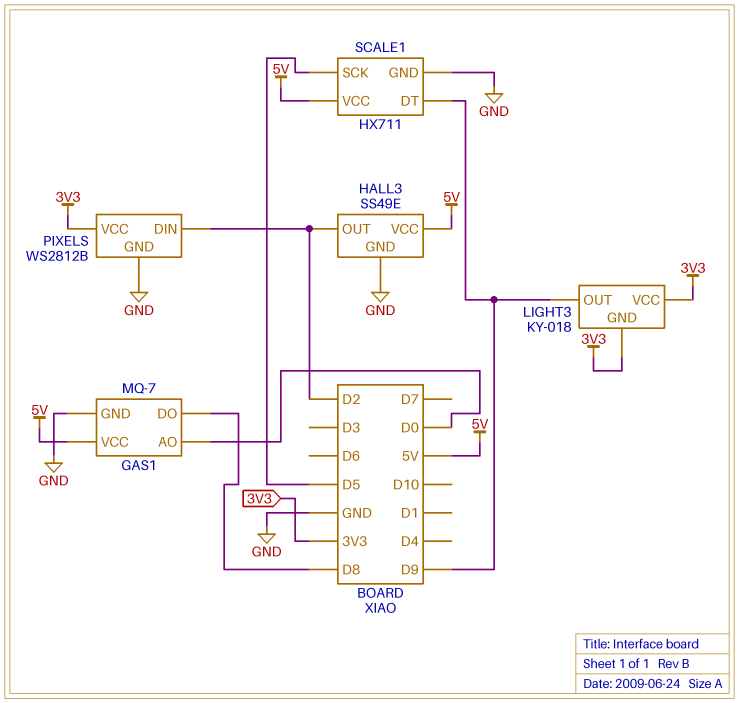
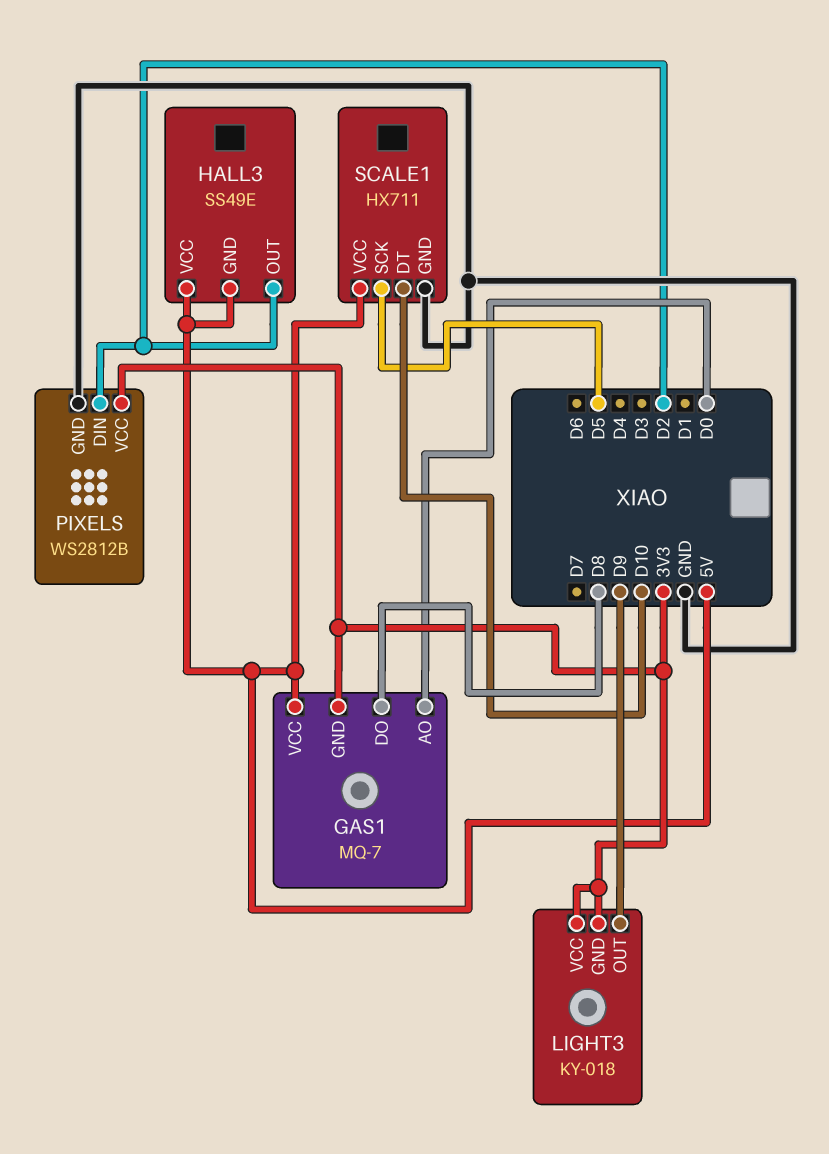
GAS1 pin GND: GND -> 3V3
HALL3 pin GND: GND -> 5V
SCALE1 pin DT: D9 -> D10

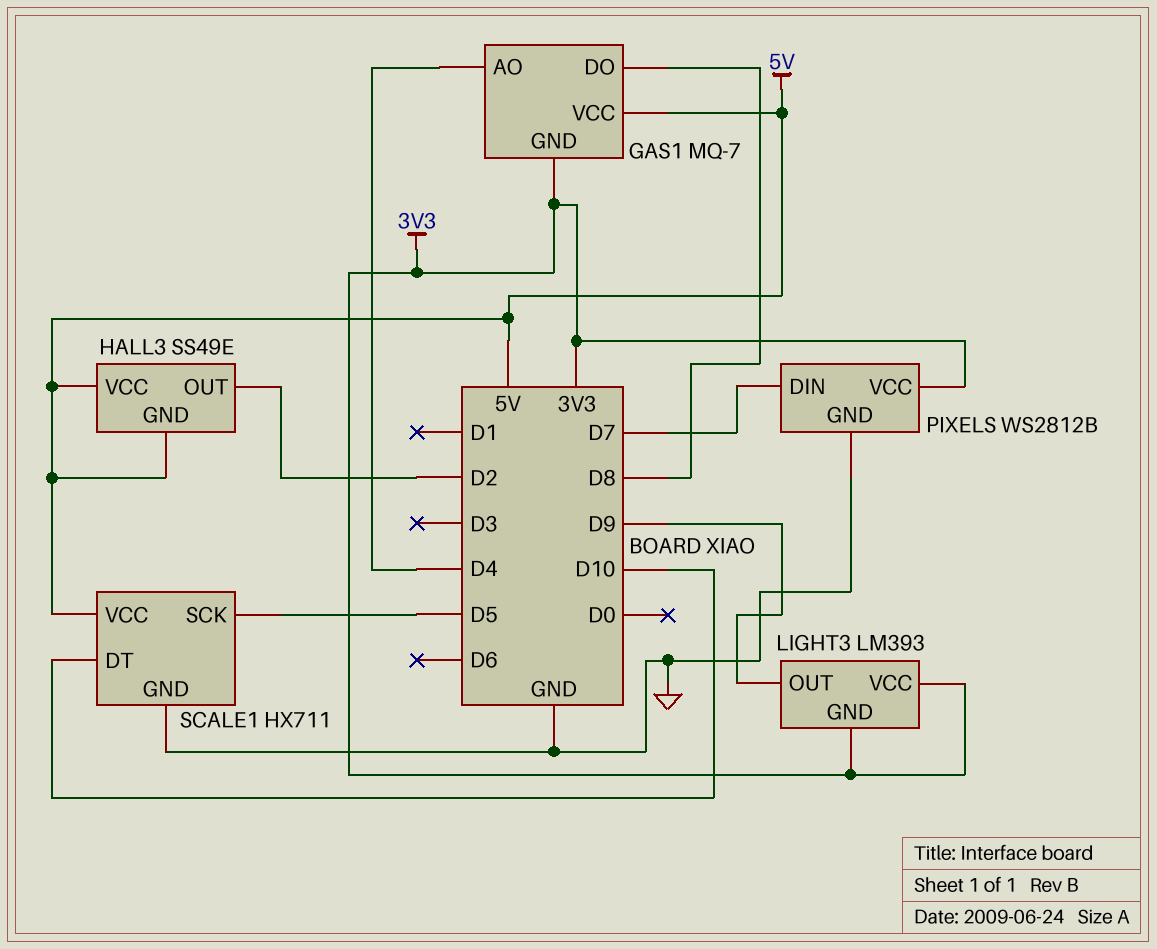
GAS1 pin AO: D0 -> D4
LIGHT3: KY-018 -> LM393
PIXELS pin DIN: D2 -> D7

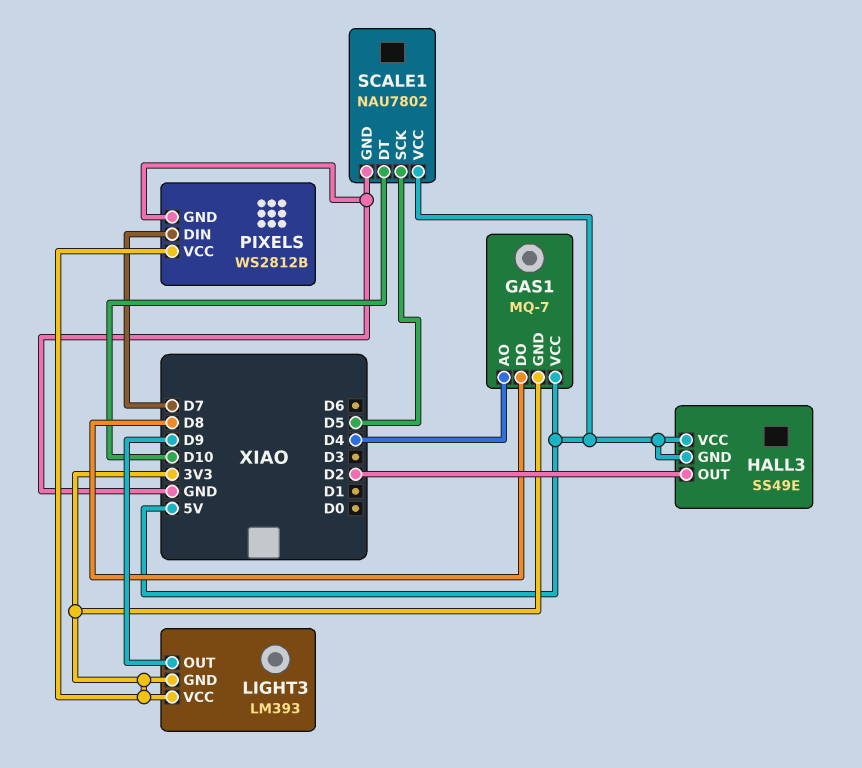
SCALE1: HX711 -> NAU7802

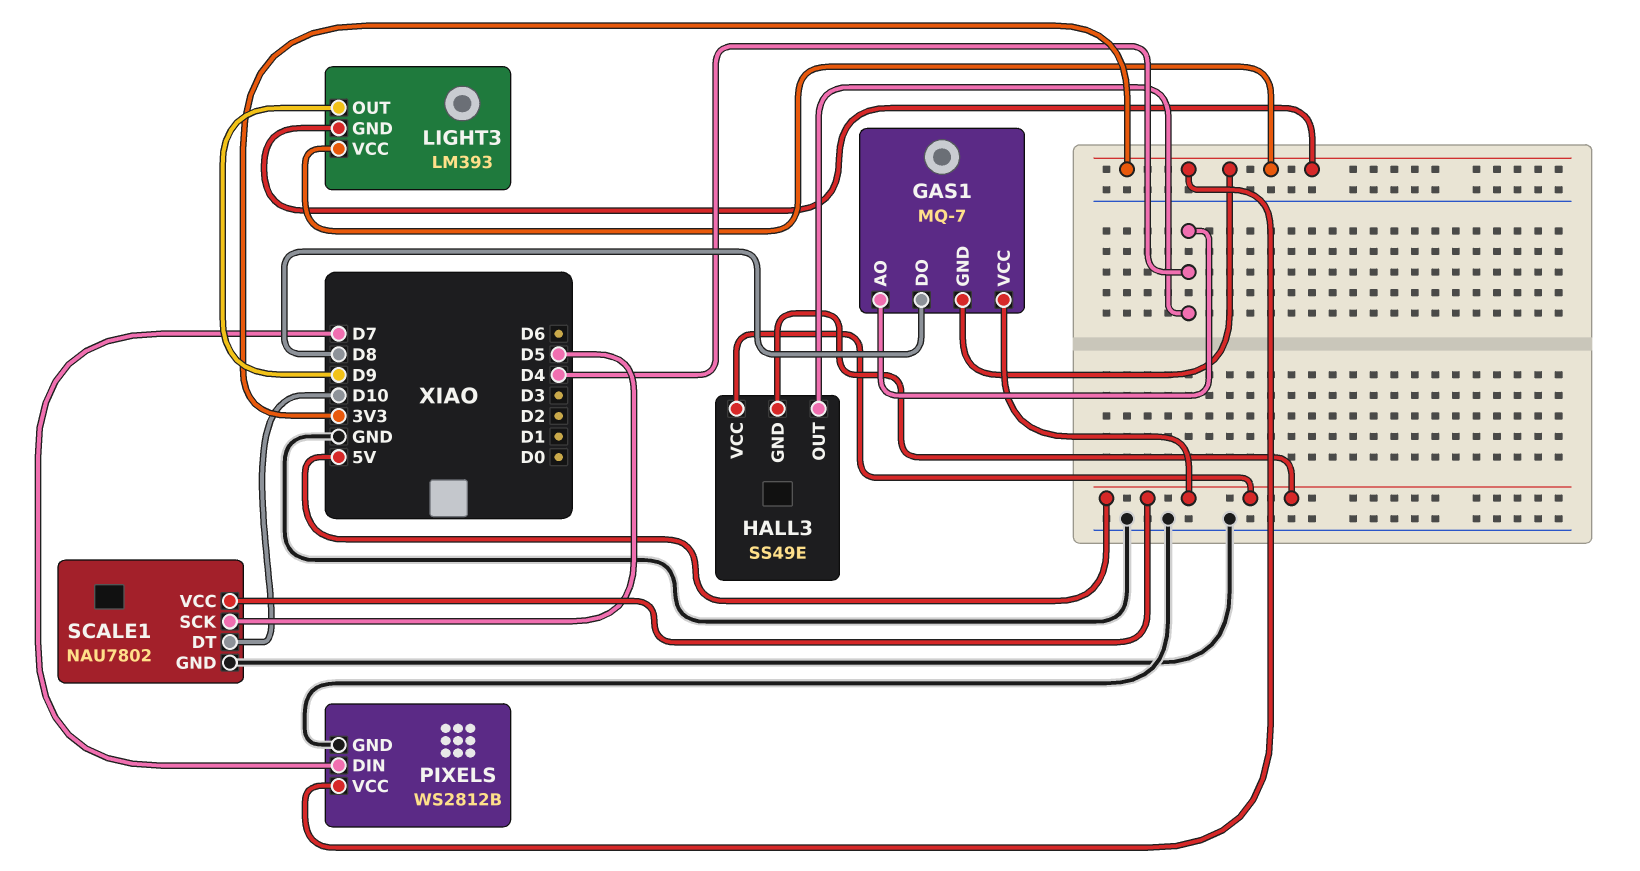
HALL3 pin OUT: D2 -> D4

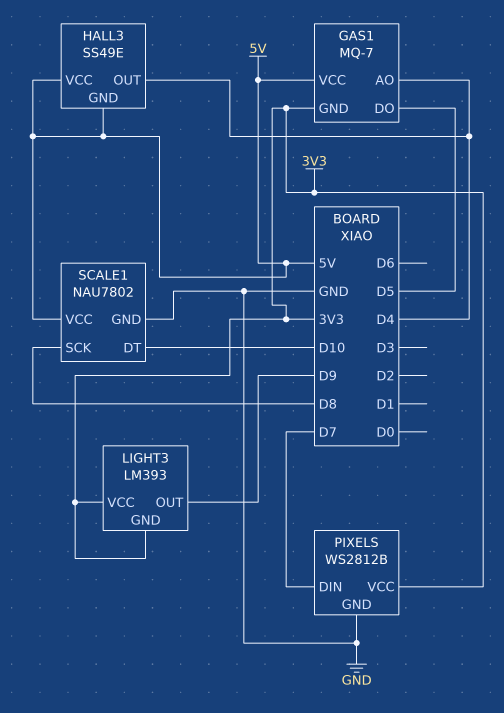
GAS1 pin DO: D8 -> D5
SCALE1 pin SCK: D5 -> D8

